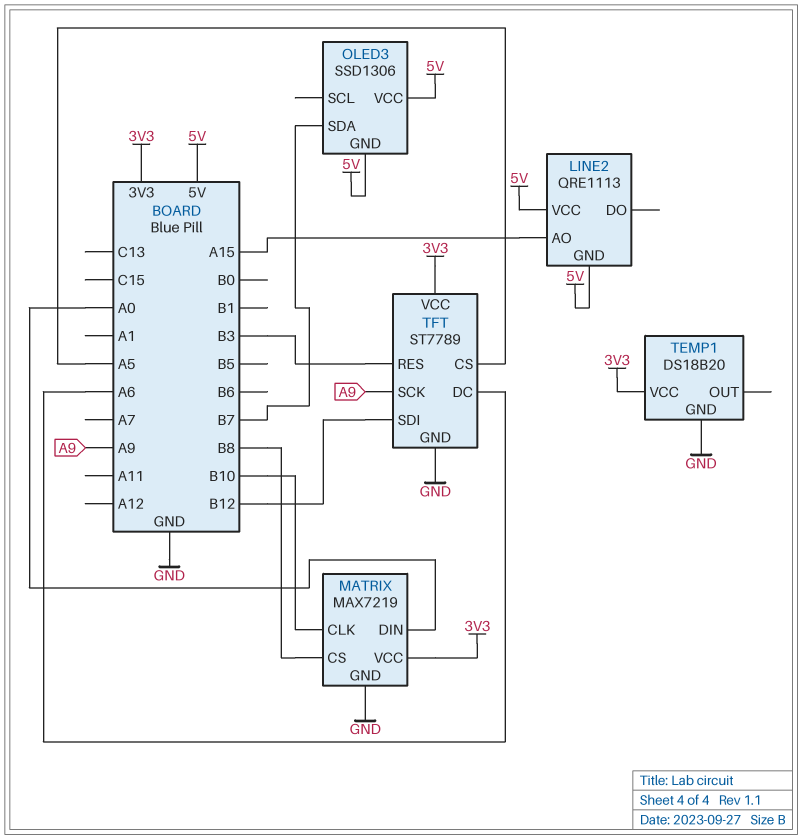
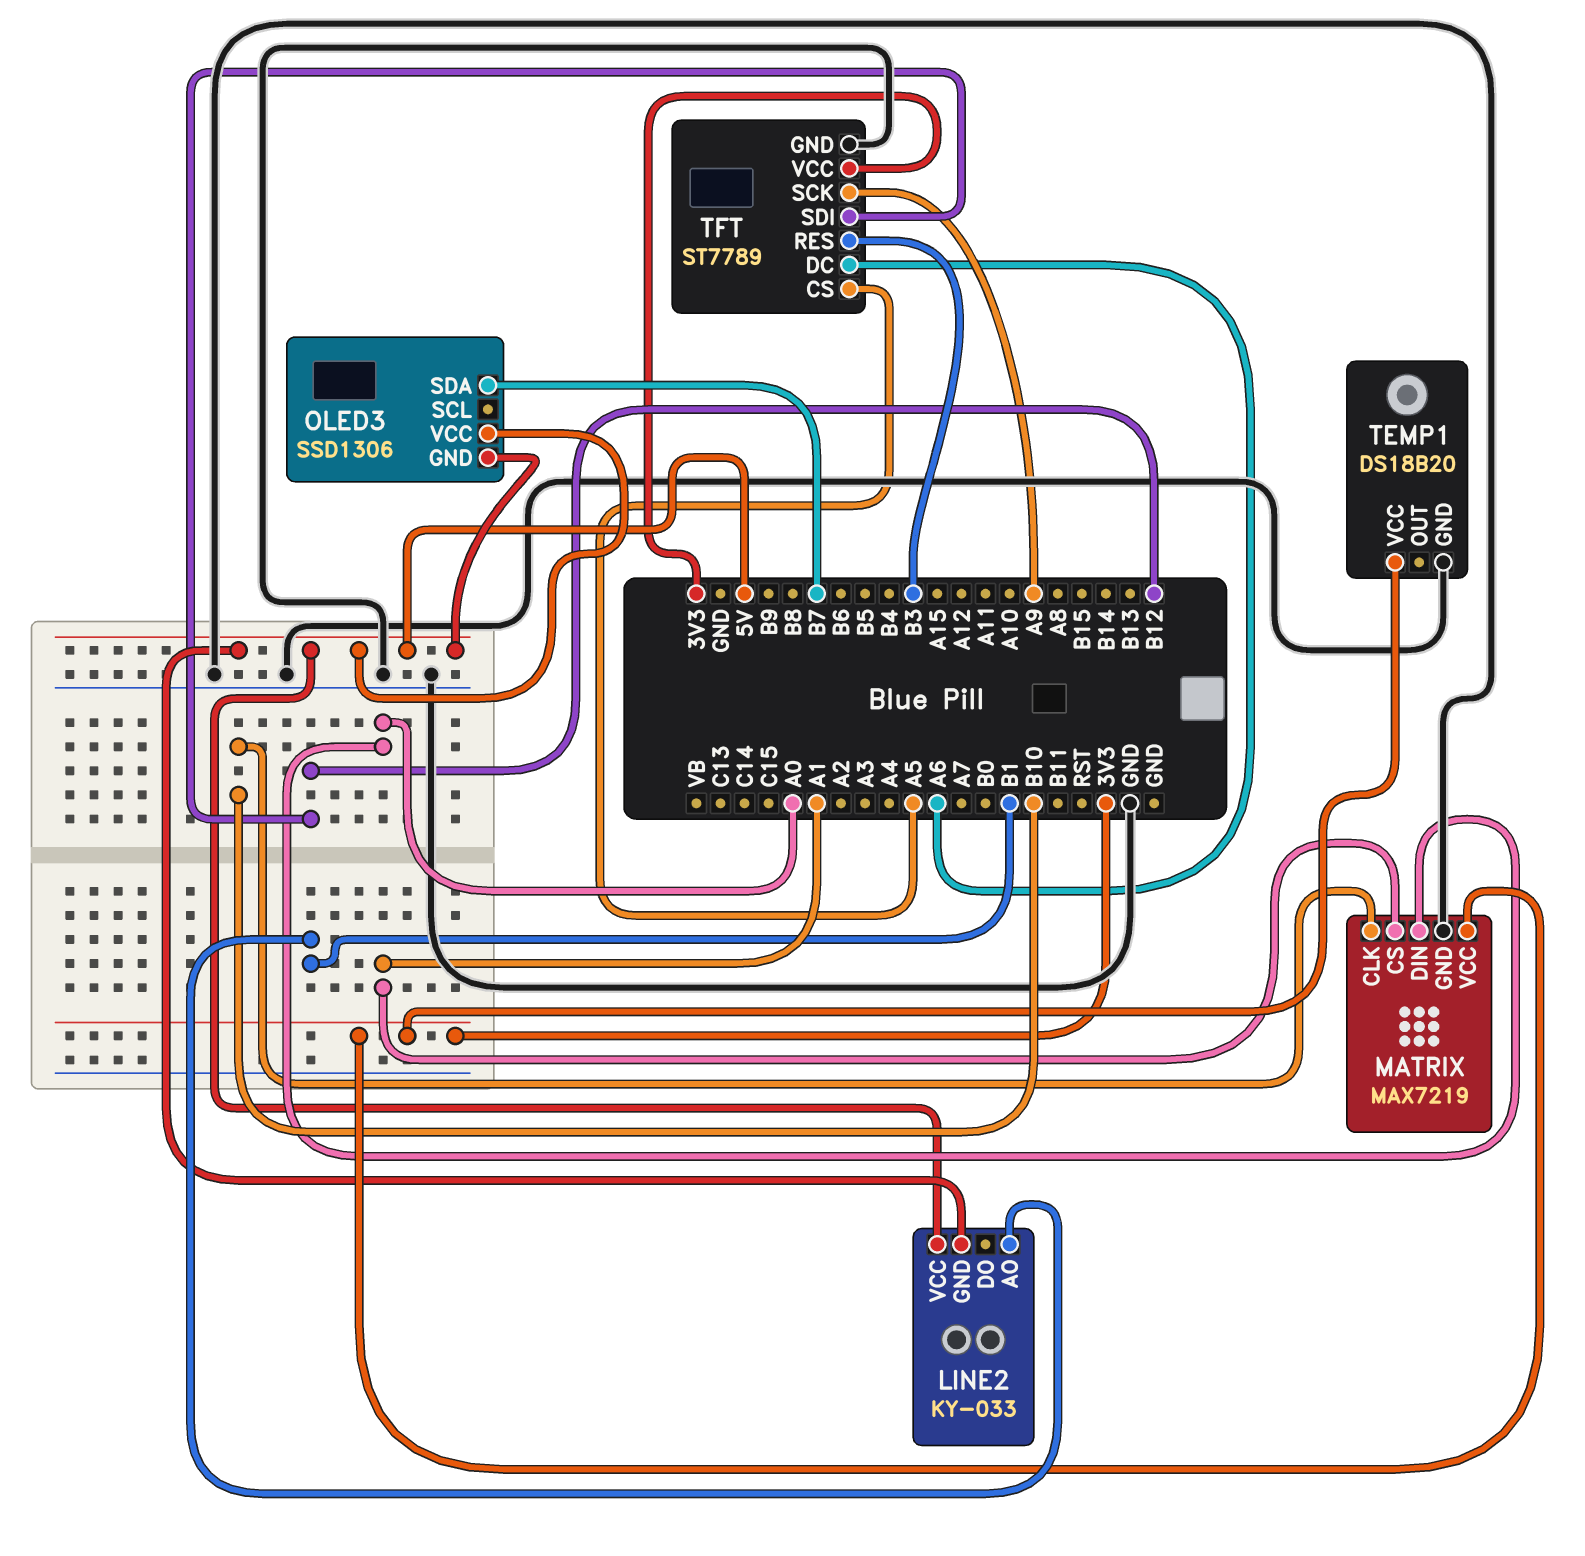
LINE2: QRE1113 -> KY-033
LINE2 pin AO: A15 -> B1
MATRIX pin CS: B8 -> A1

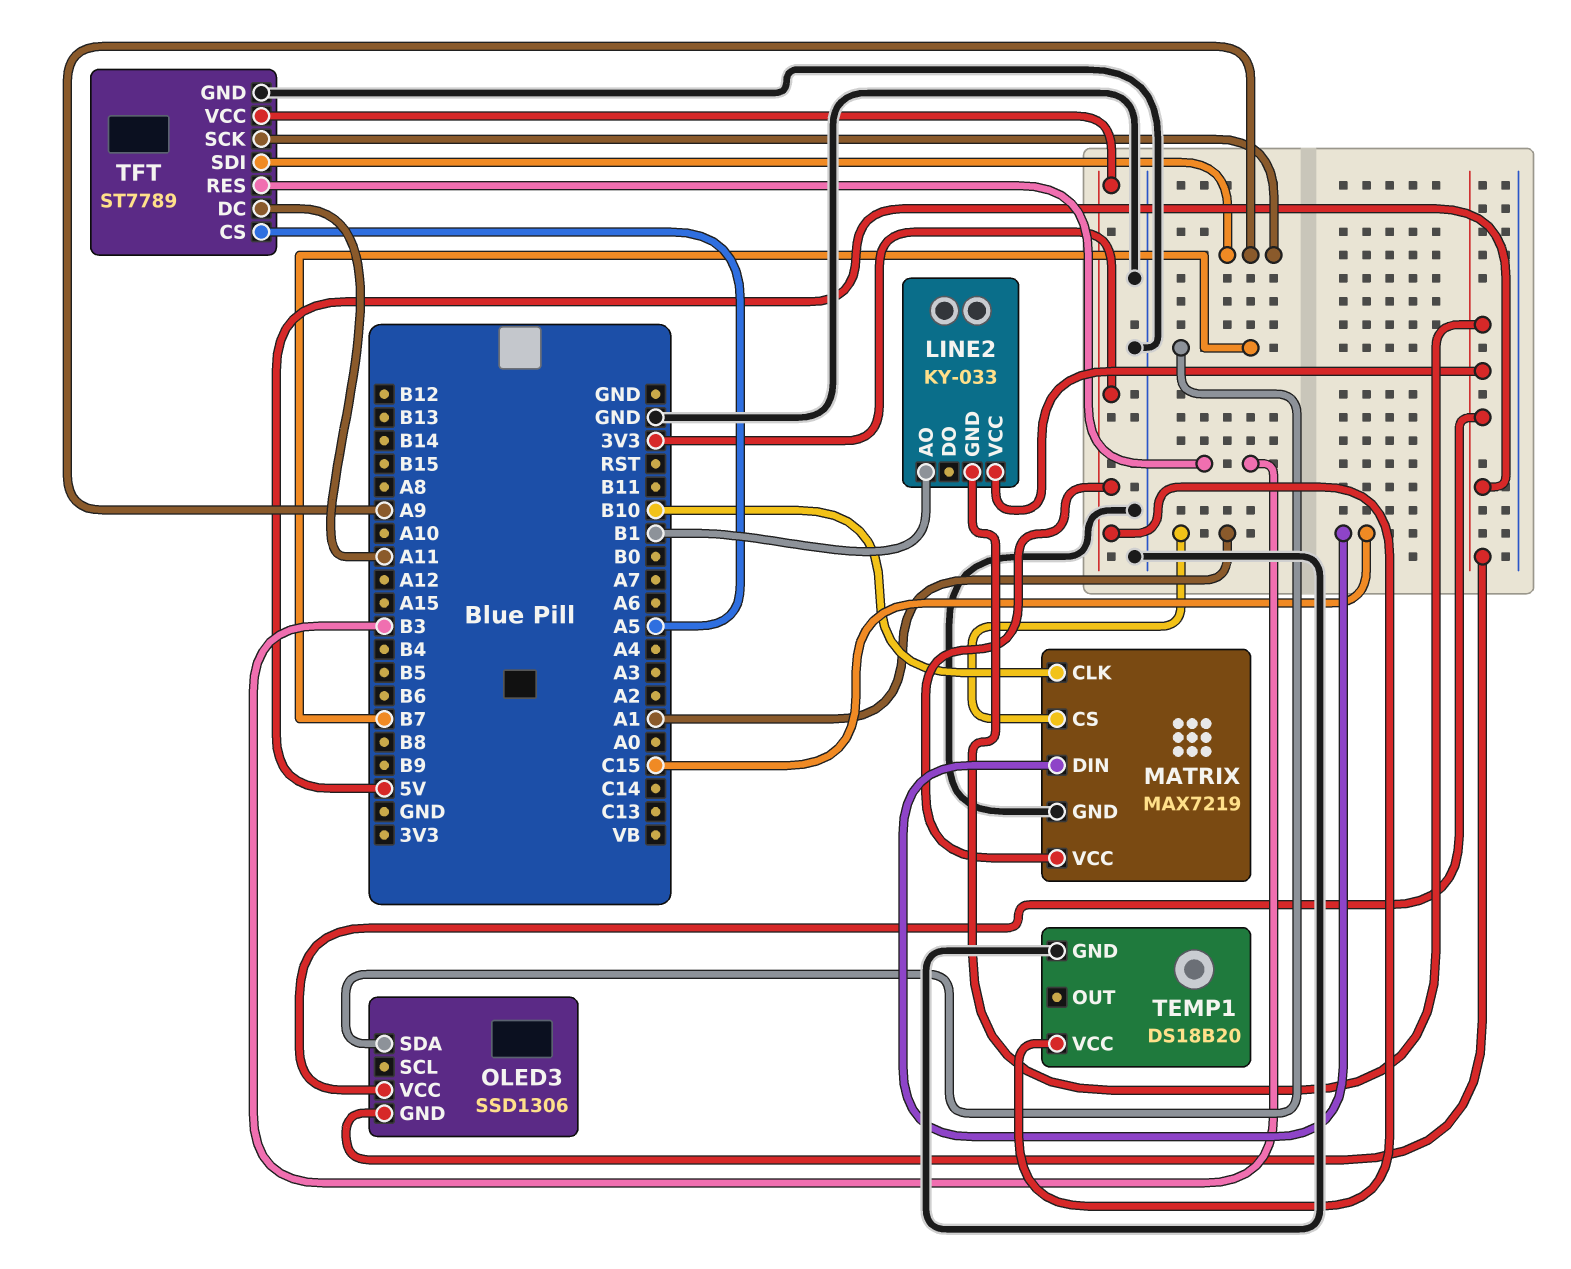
MATRIX pin DIN: A0 -> C15
TFT pin DC: A6 -> A11
TFT pin SDI: B12 -> A9

